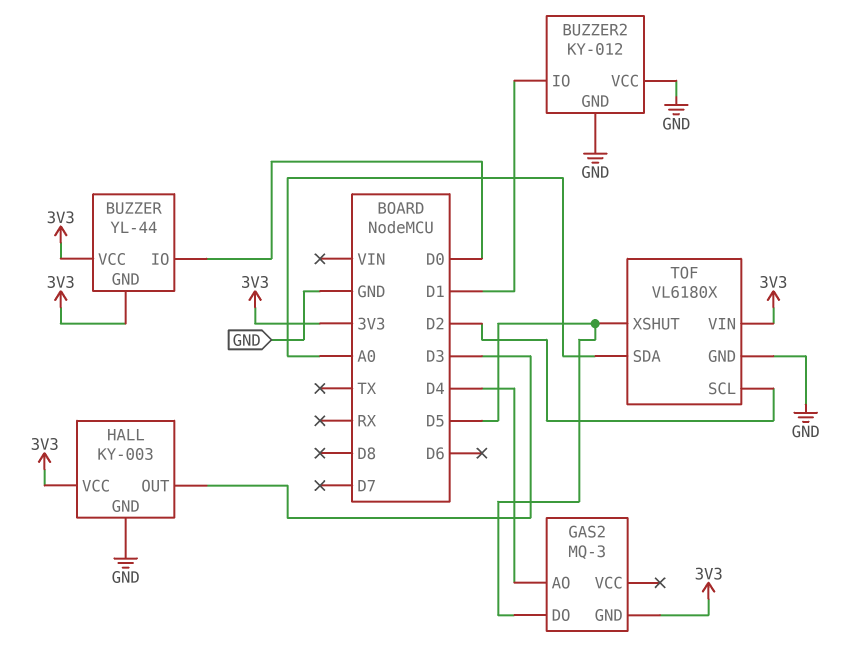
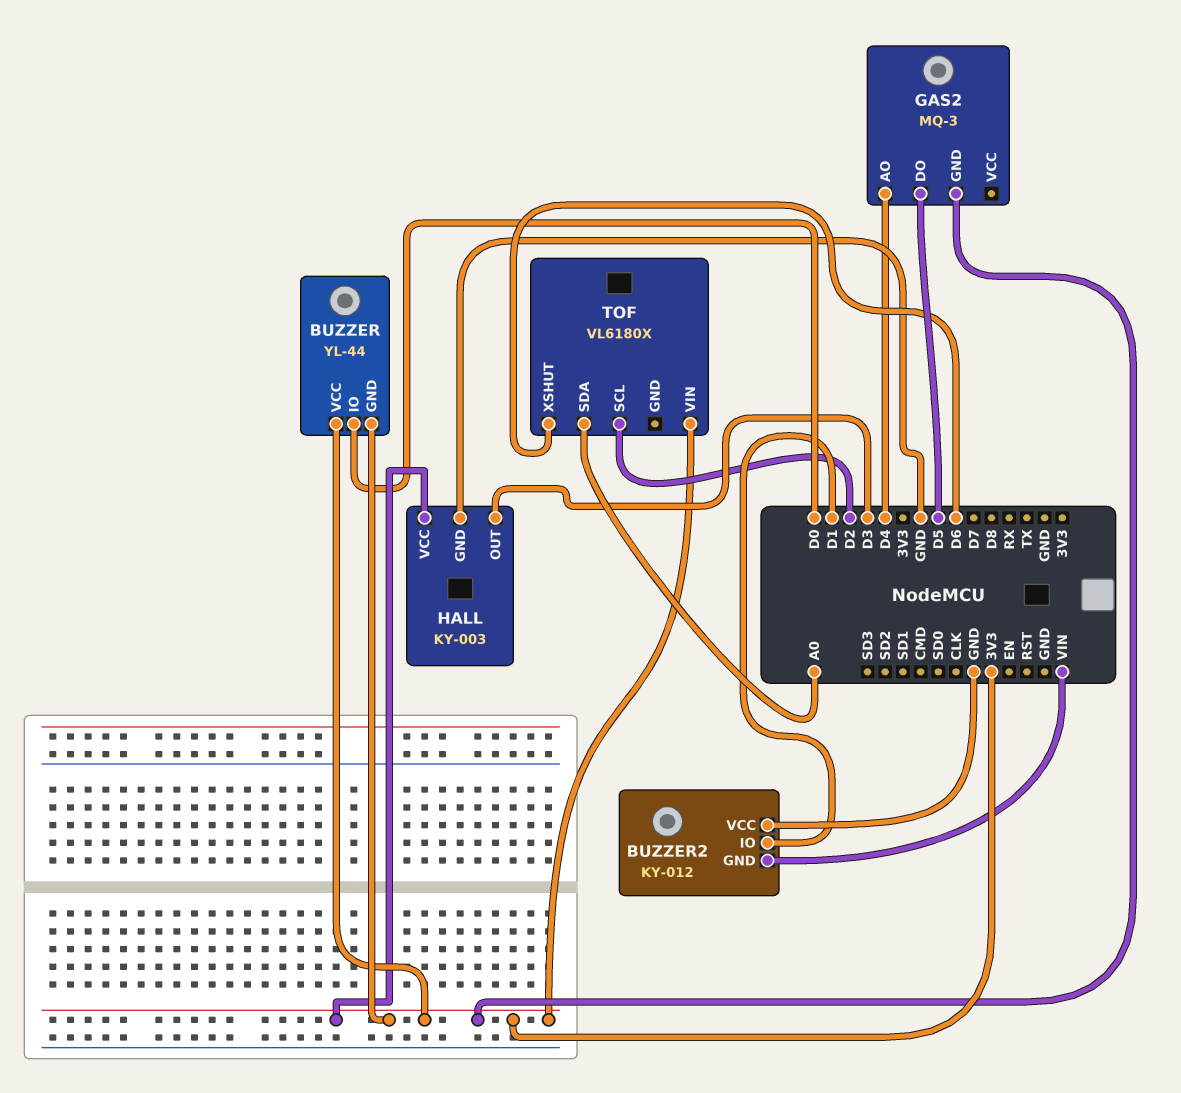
BUZZER2 pin GND: GND -> VIN
TOF pin GND: GND -> none
TOF pin XSHUT: D5 -> D6

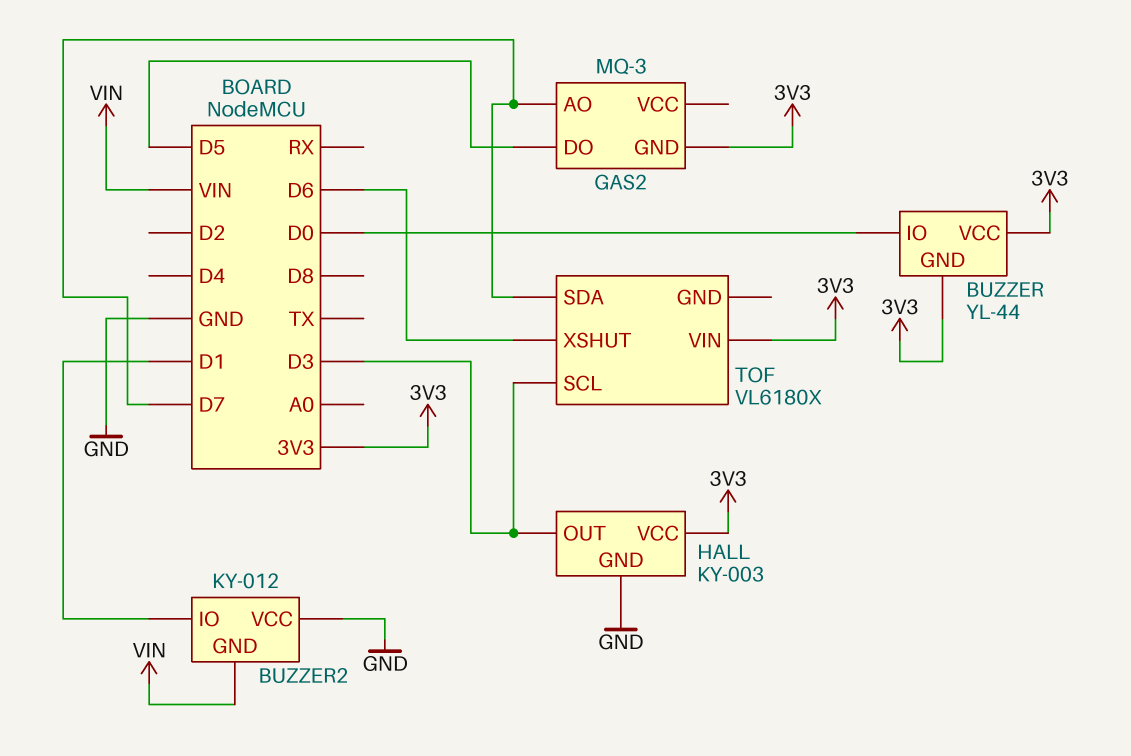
GAS2 pin AO: D4 -> D7
TOF pin SCL: D2 -> D3
TOF pin SDA: A0 -> D7

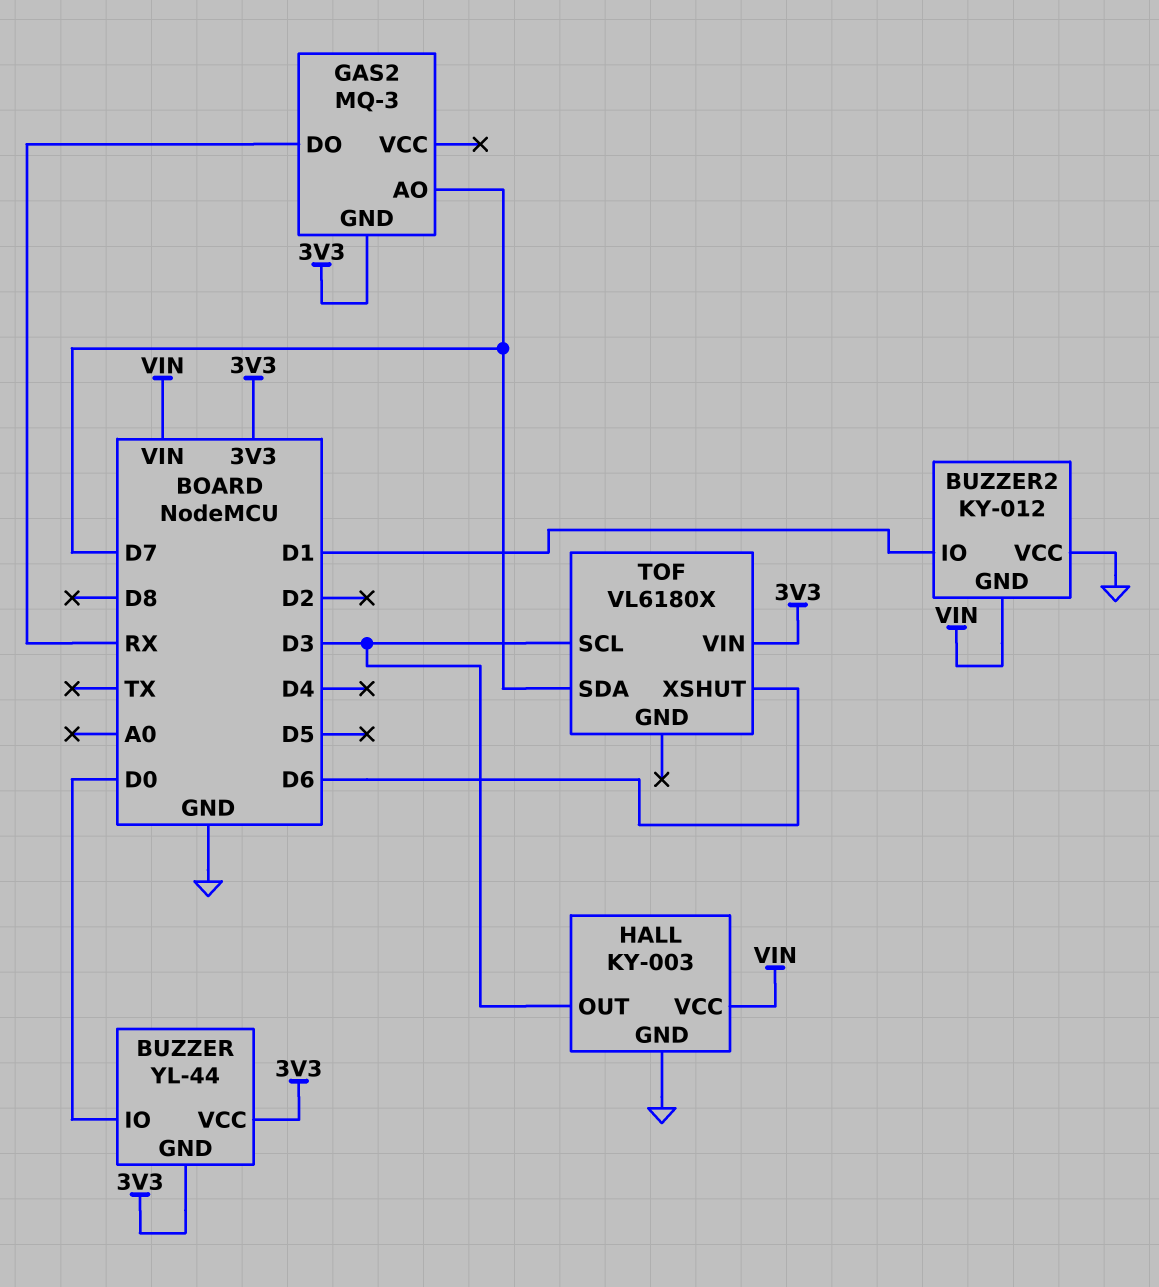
GAS2 pin DO: D5 -> RX
HALL pin VCC: 3V3 -> VIN

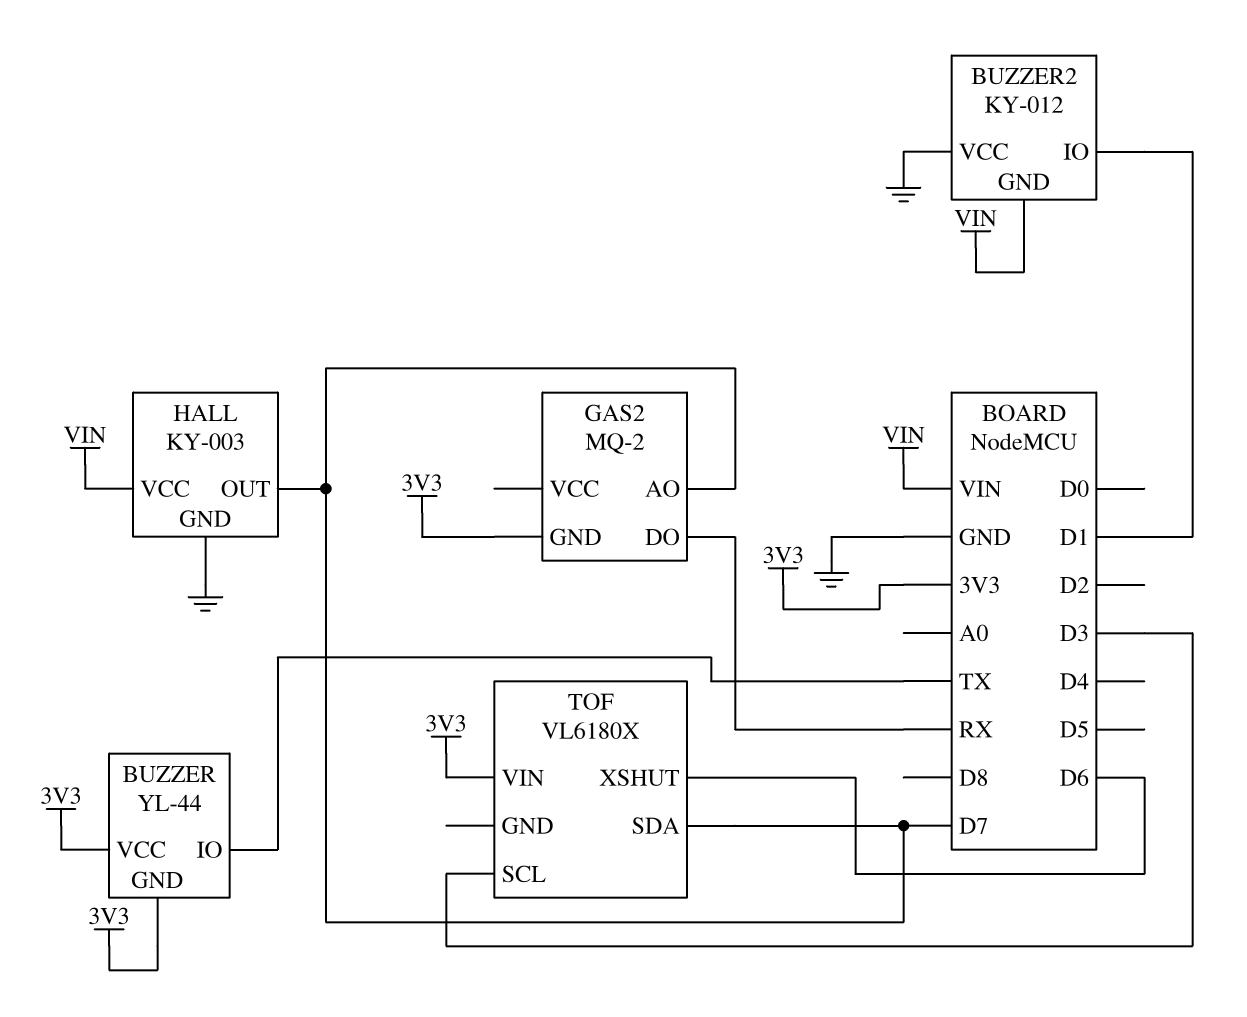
BUZZER pin IO: D0 -> TX
GAS2: MQ-3 -> MQ-2
HALL pin OUT: D3 -> D7

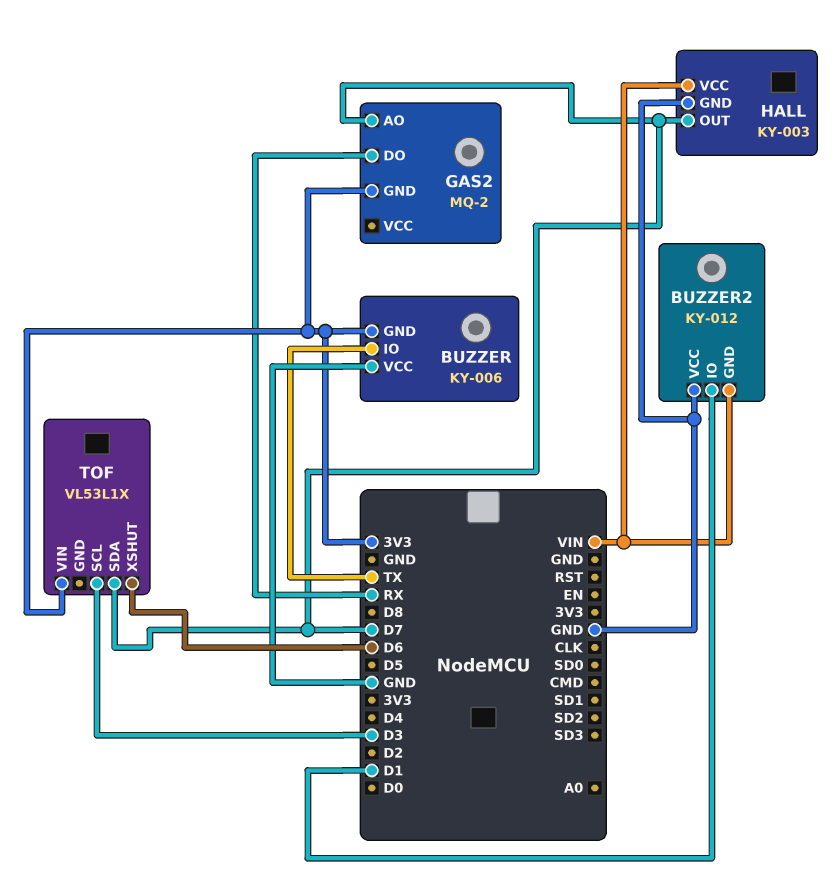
BUZZER: YL-44 -> KY-006
BUZZER pin VCC: 3V3 -> GND
TOF: VL6180X -> VL53L1X

